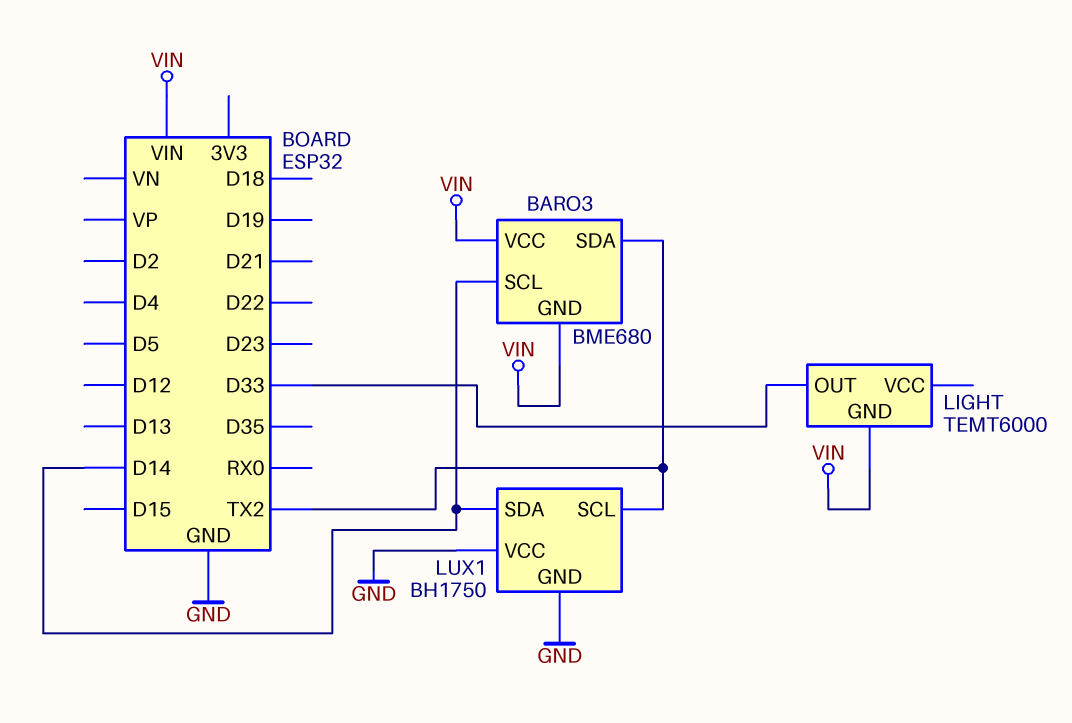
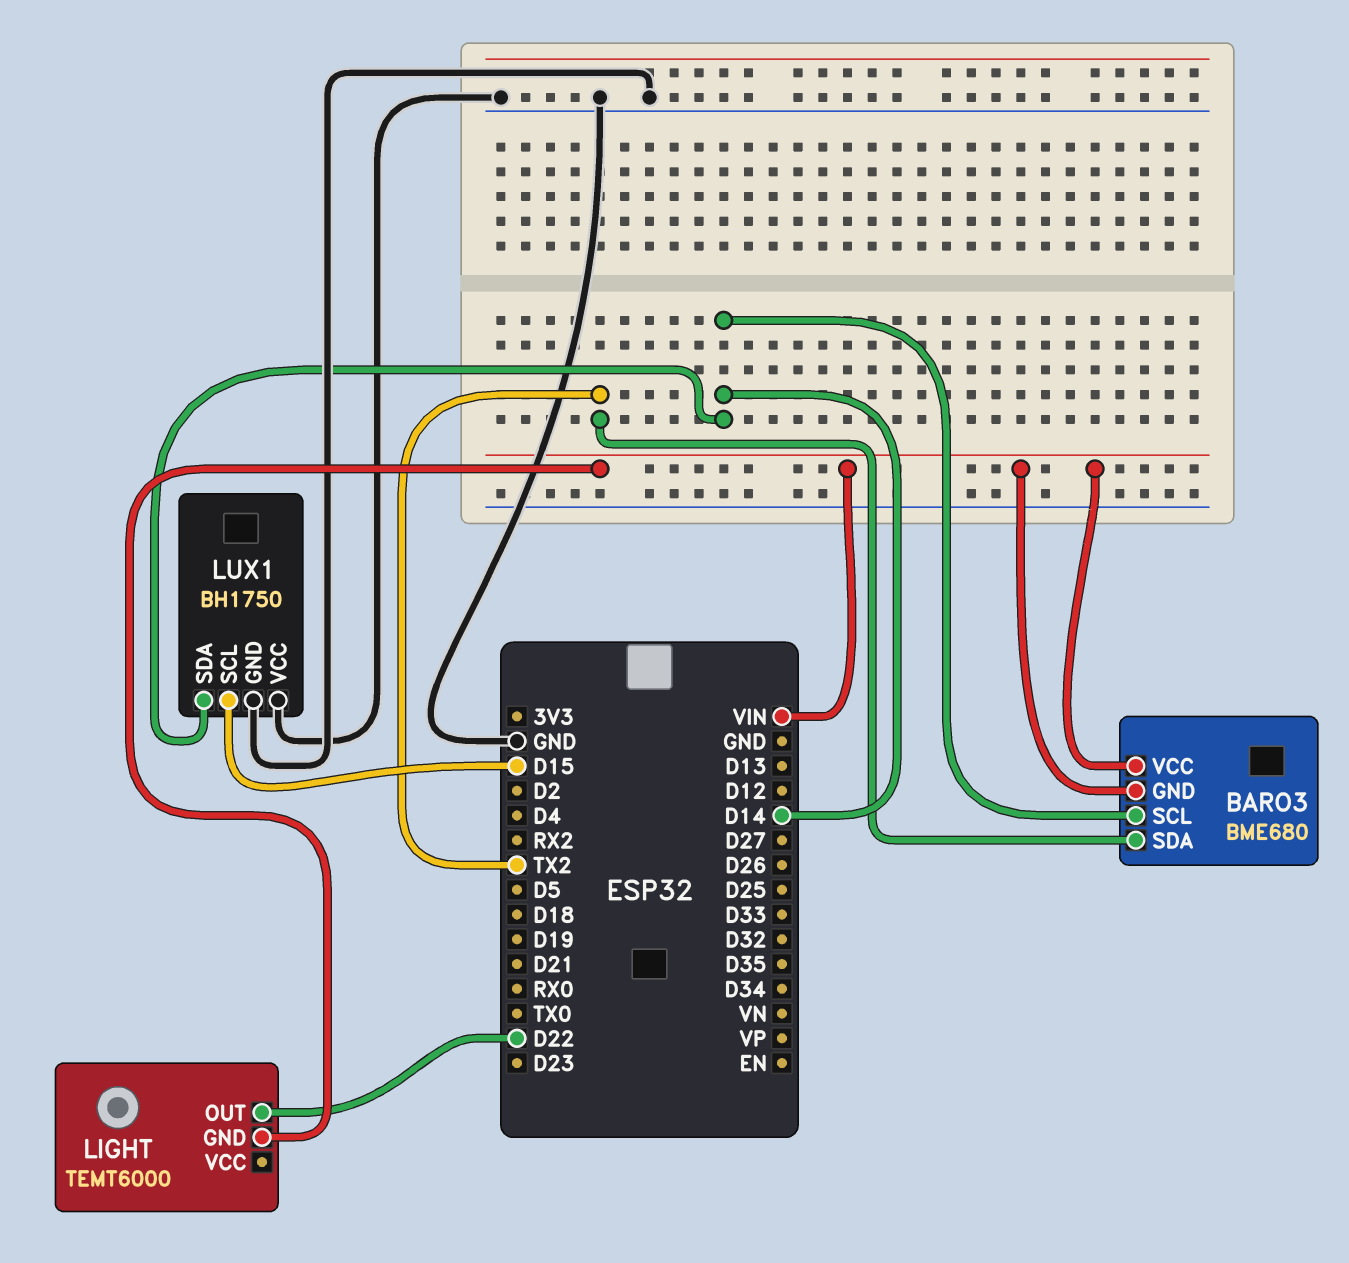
LIGHT pin OUT: D33 -> D22
LUX1 pin SCL: TX2 -> D15

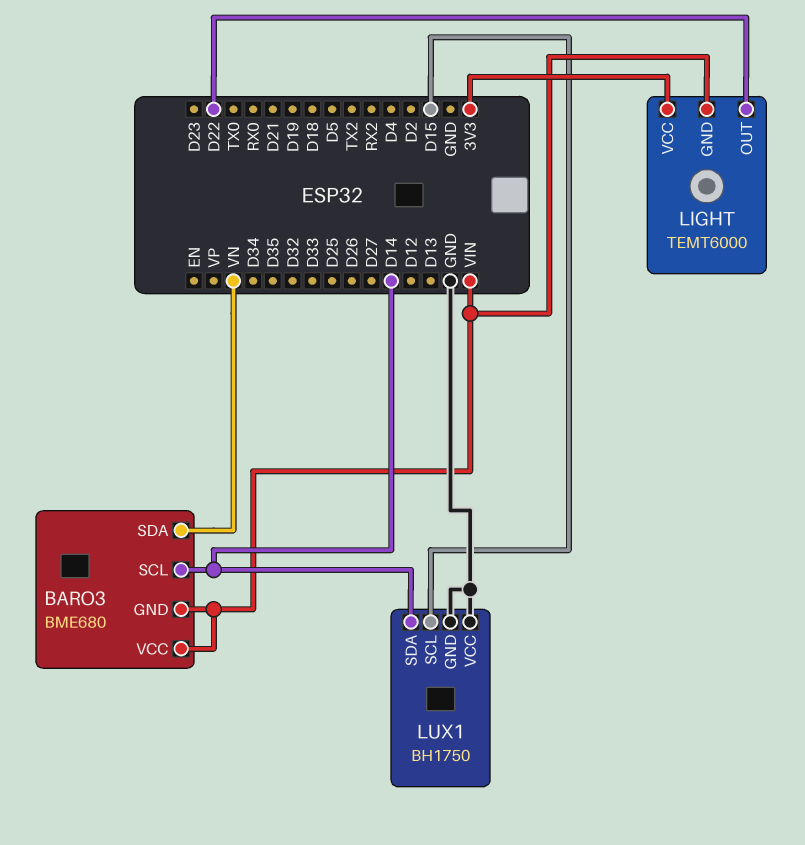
BARO3 pin SDA: TX2 -> VN
LIGHT pin VCC: none -> 3V3

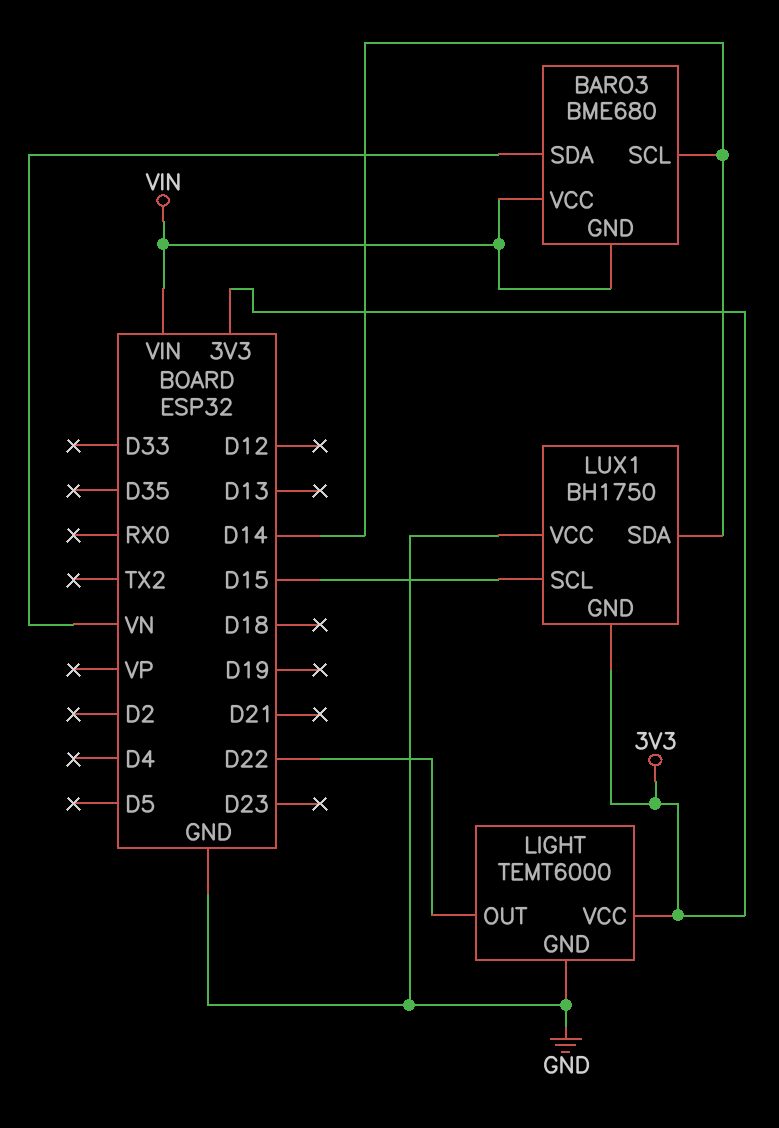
LIGHT pin GND: VIN -> GND
LUX1 pin GND: GND -> 3V3

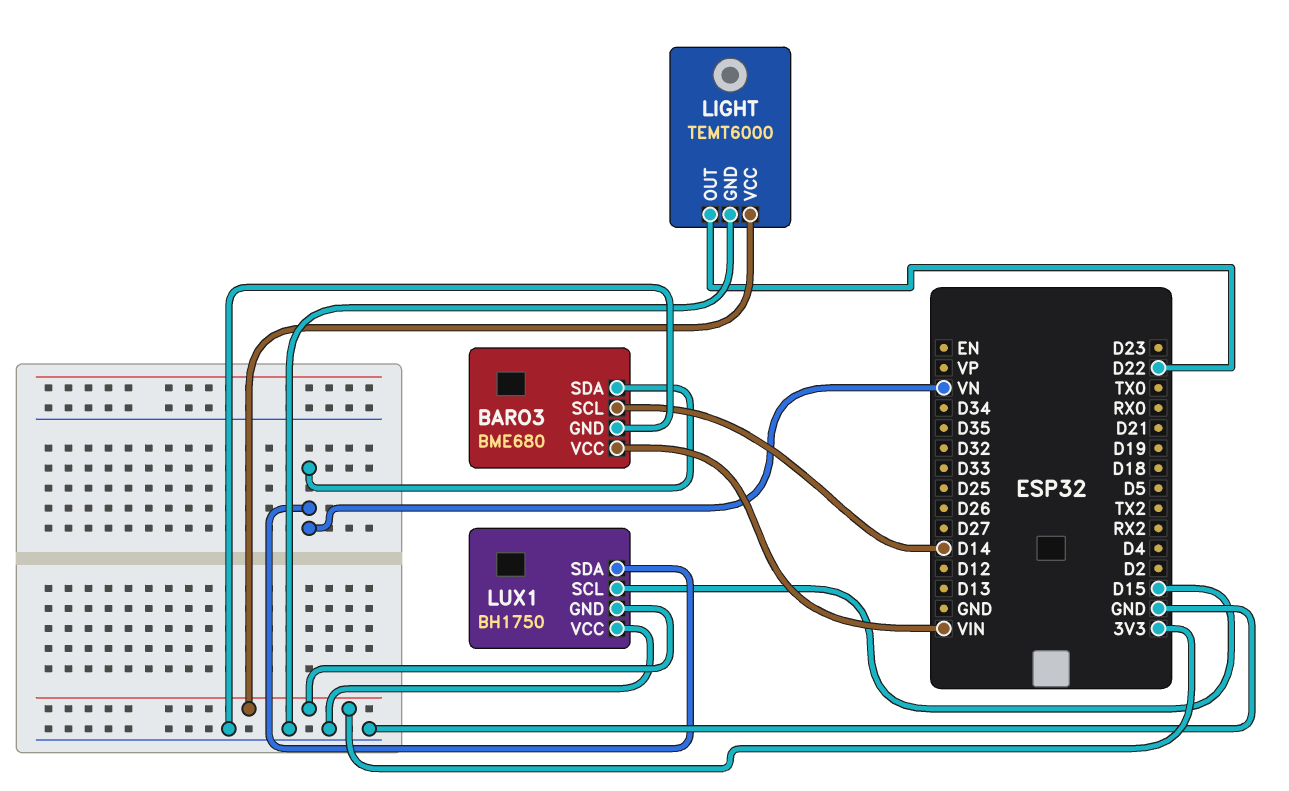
BARO3 pin GND: VIN -> GND
LUX1 pin SDA: D14 -> VN

